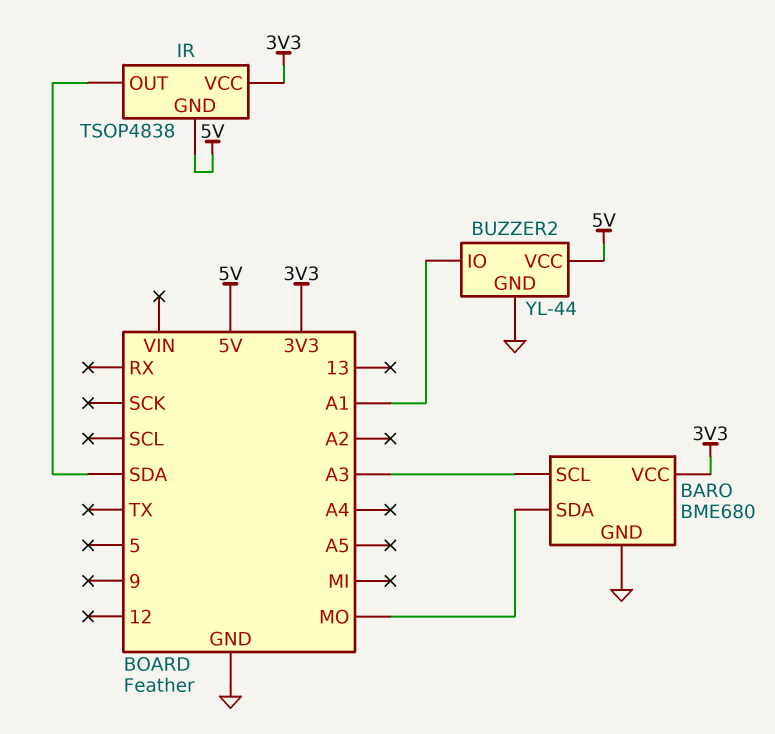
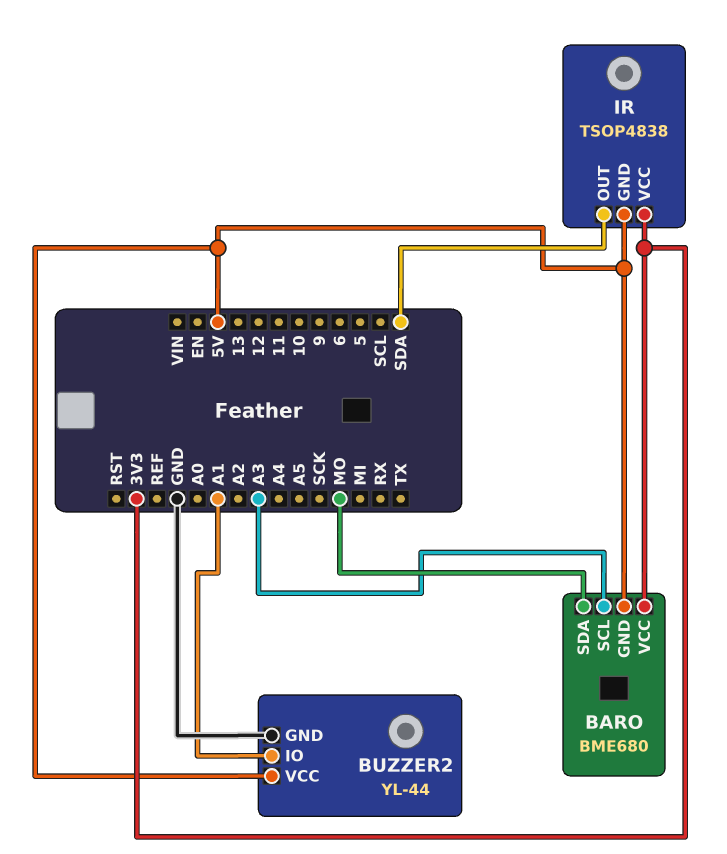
BARO pin GND: GND -> 5V

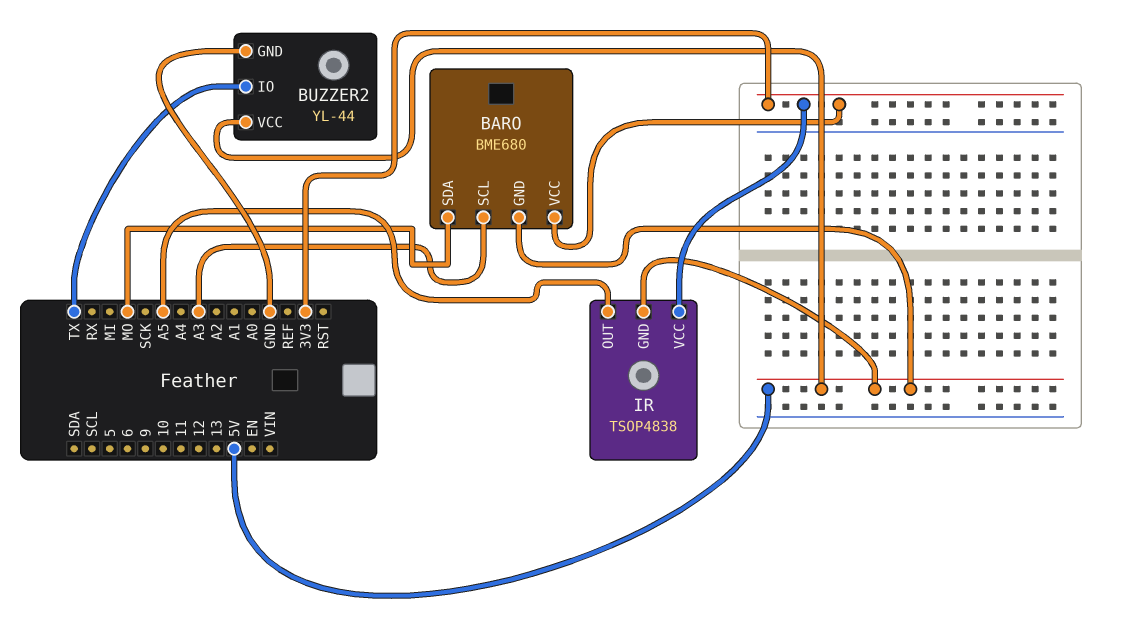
BUZZER2 pin IO: A1 -> TX
IR pin OUT: SDA -> A5

